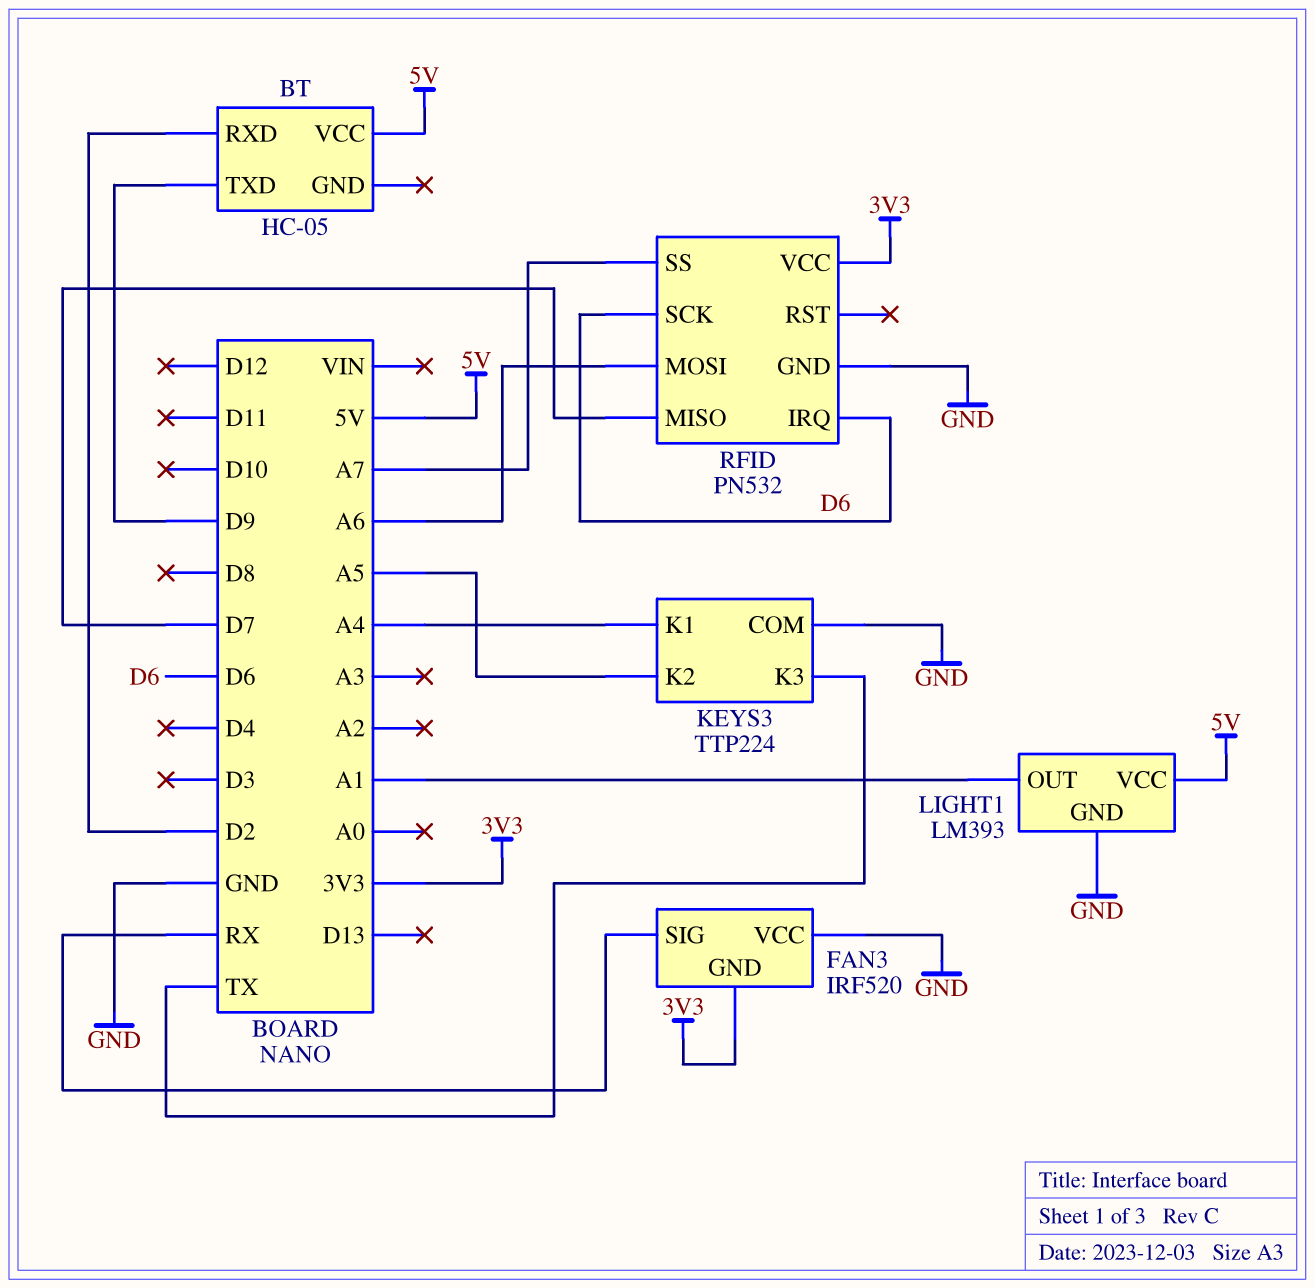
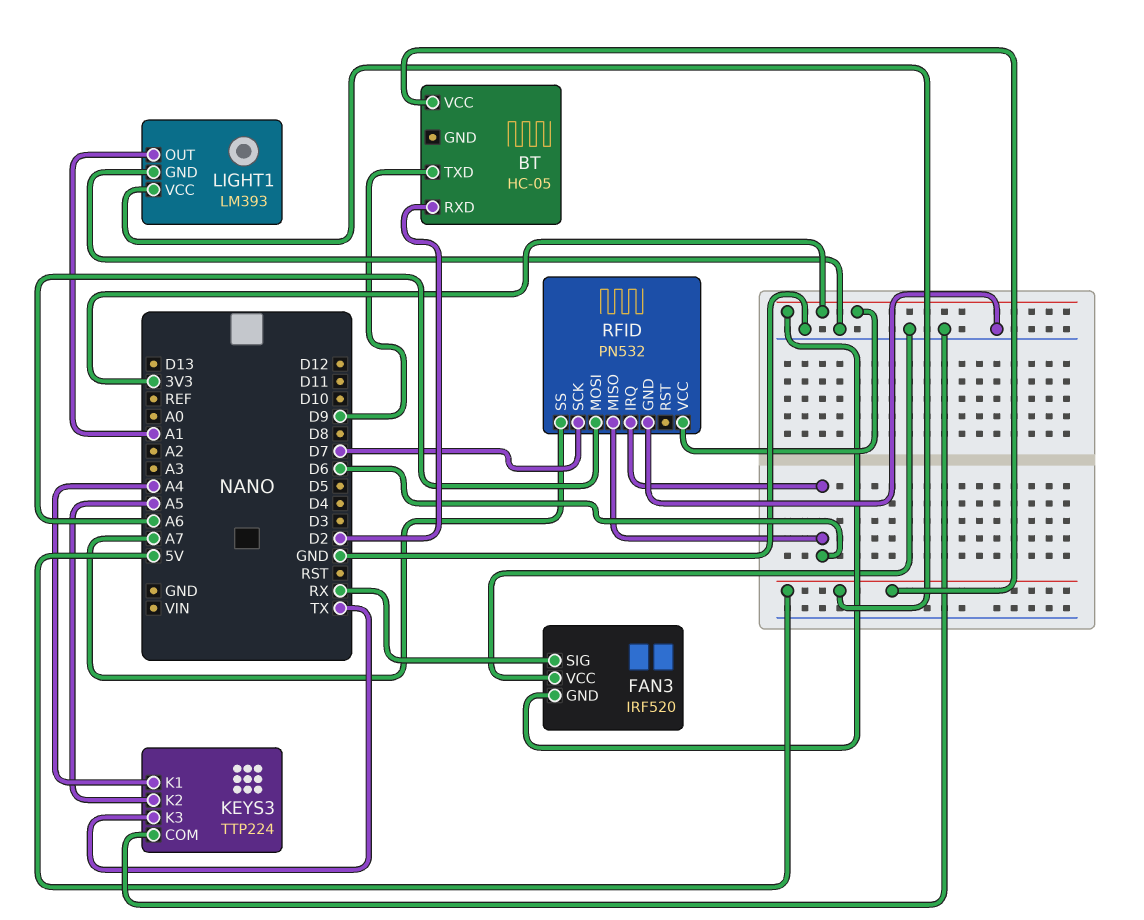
RFID pin MISO: D7 -> D6
RFID pin SCK: D6 -> D7

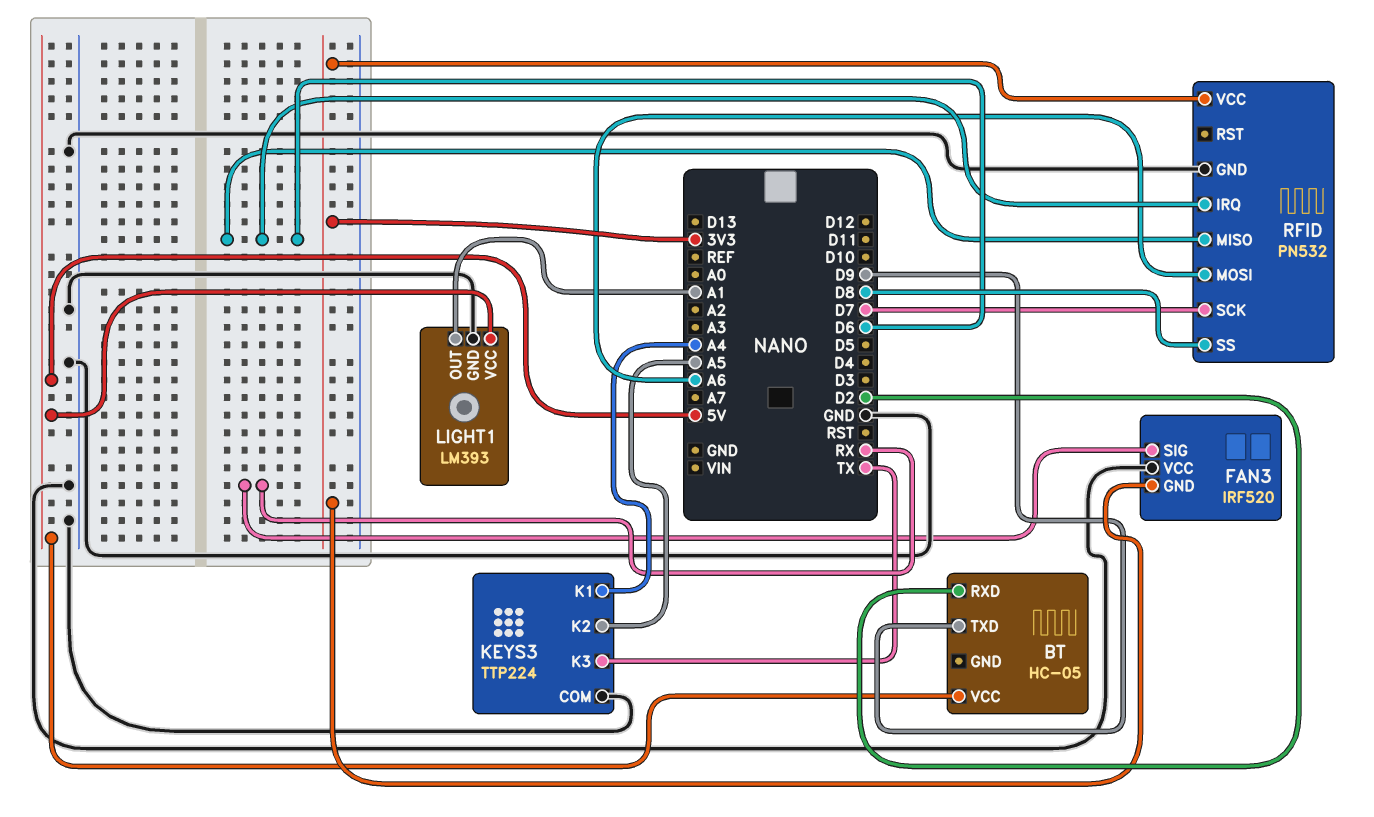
RFID pin SS: A7 -> D8

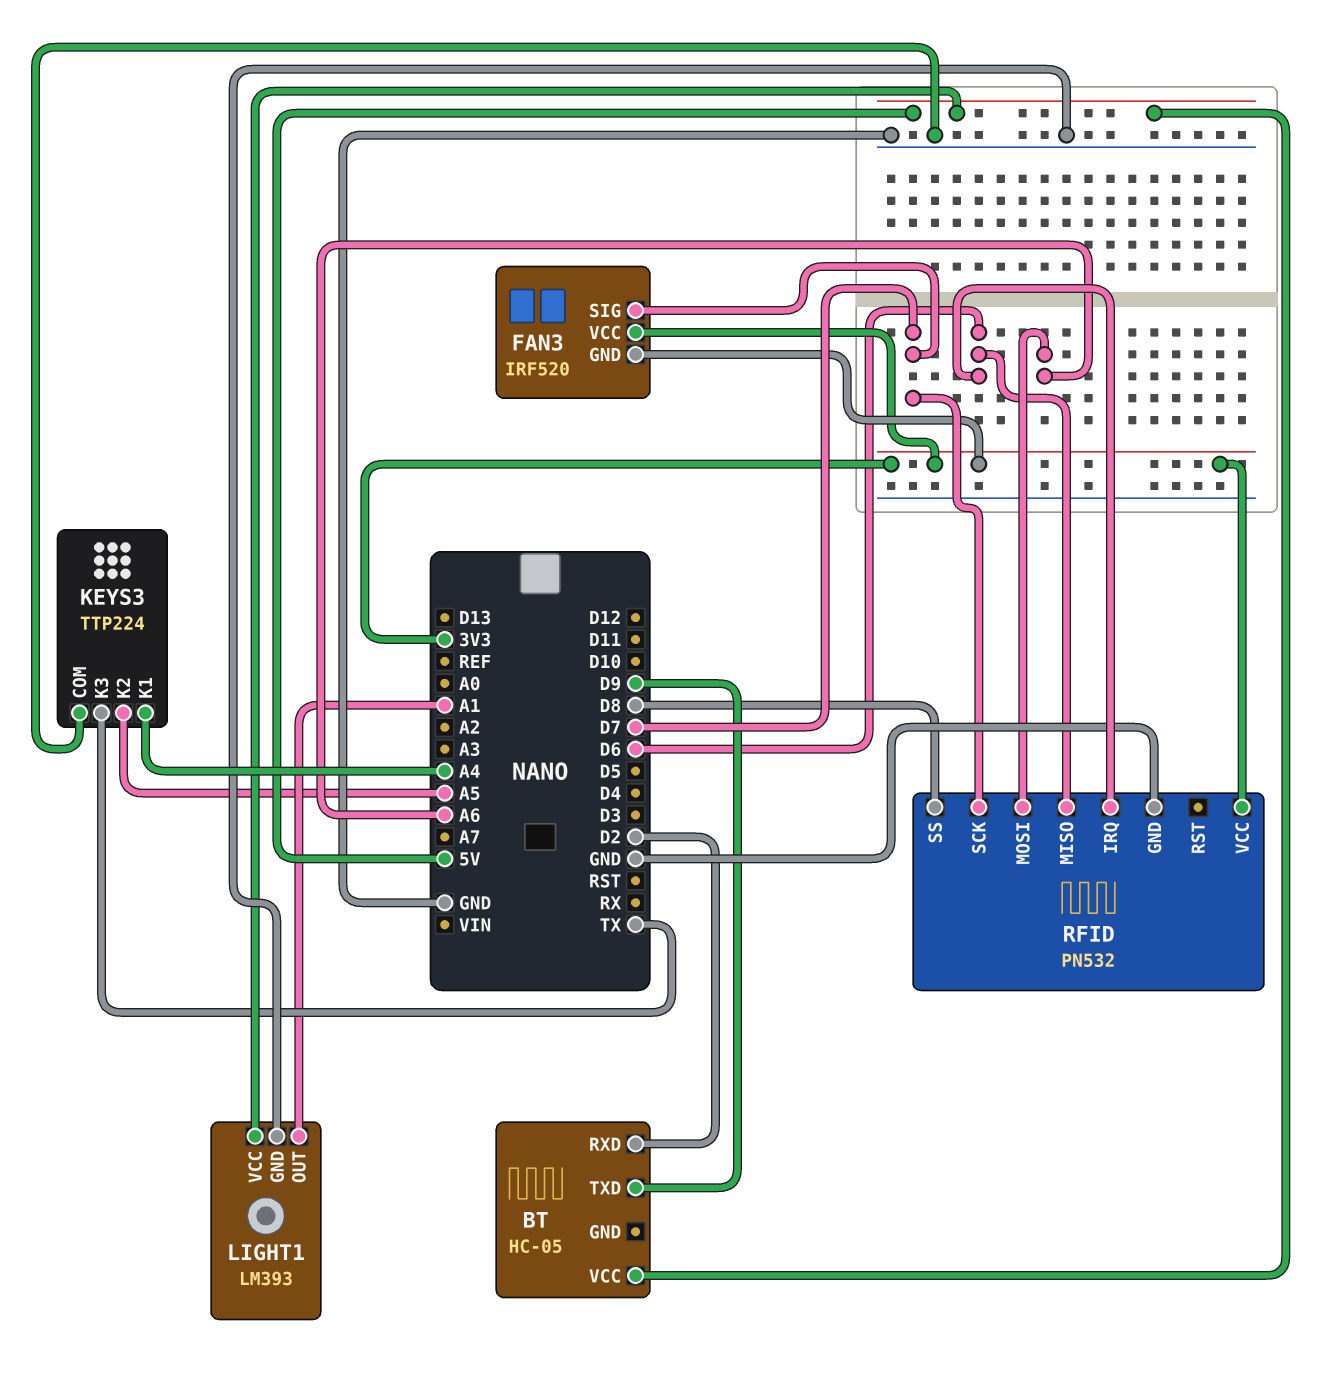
FAN3 pin SIG: RX -> D7
FAN3 pin VCC: GND -> 3V3

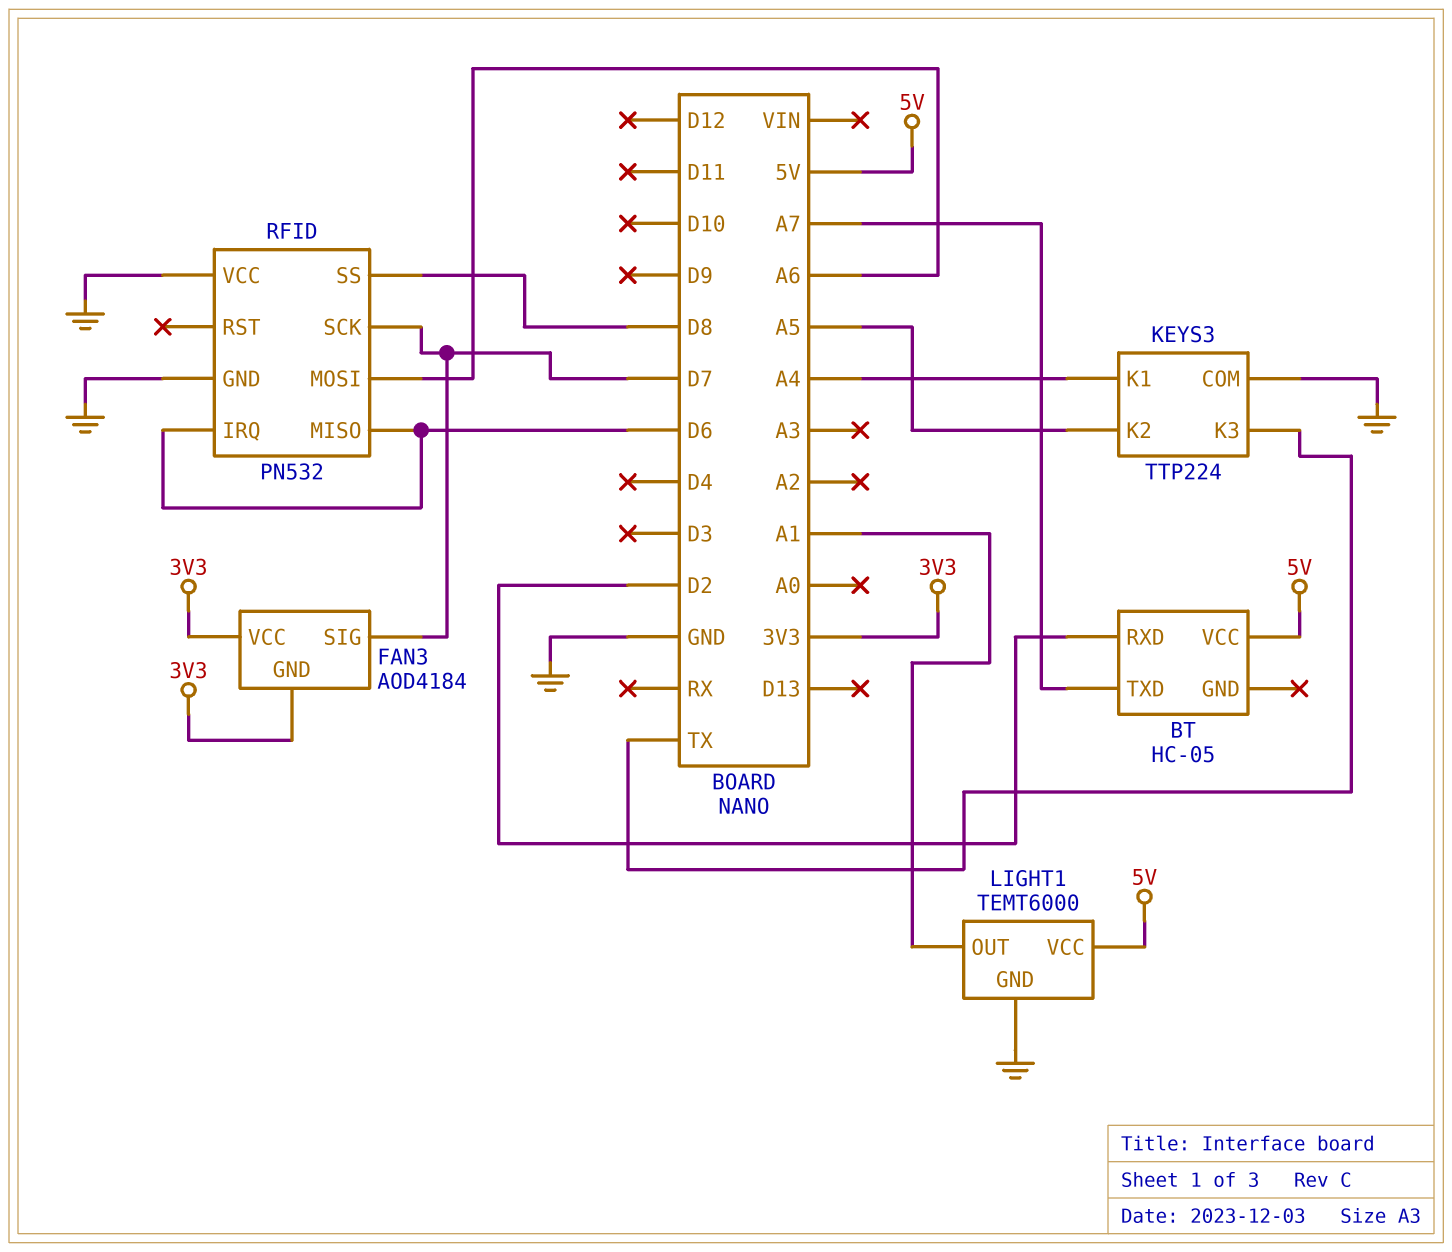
BT pin TXD: D9 -> A7
FAN3: IRF520 -> AOD4184
LIGHT1: LM393 -> TEMT6000
RFID pin VCC: 3V3 -> GND

